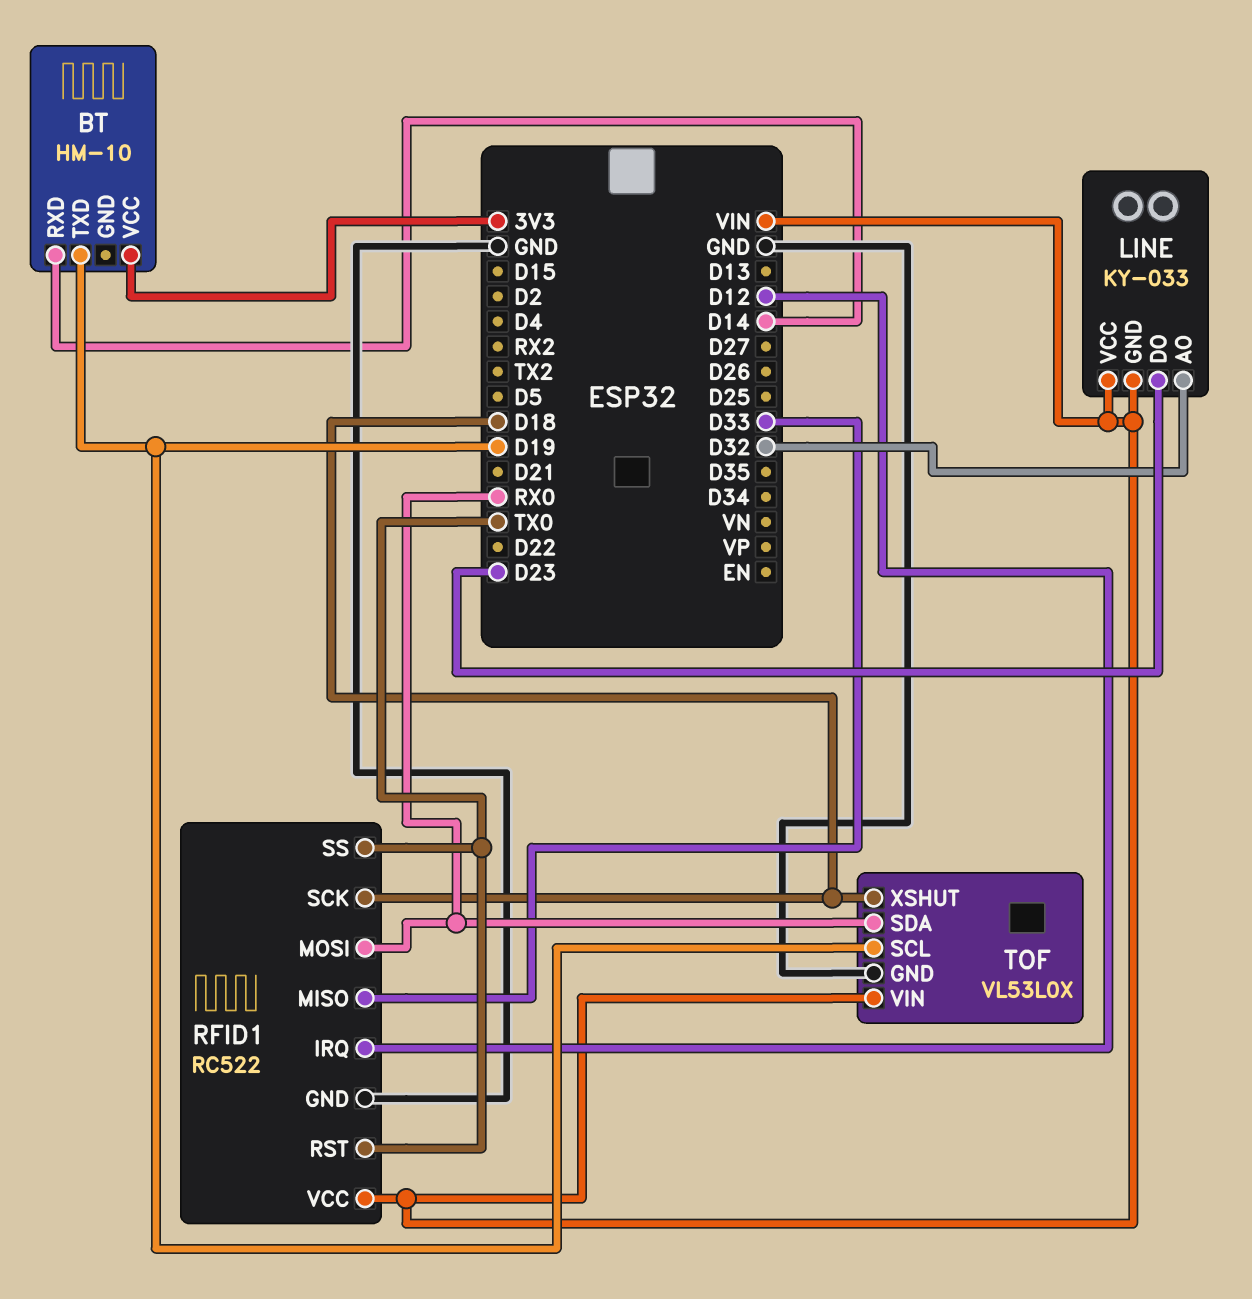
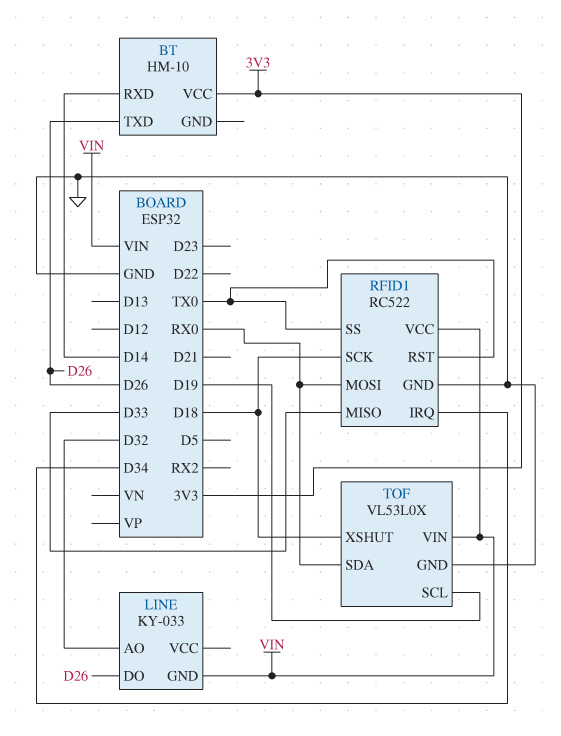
BT pin TXD: D19 -> D26
LINE pin DO: D23 -> D26
LINE pin VCC: VIN -> none
RFID1 pin IRQ: D12 -> D34

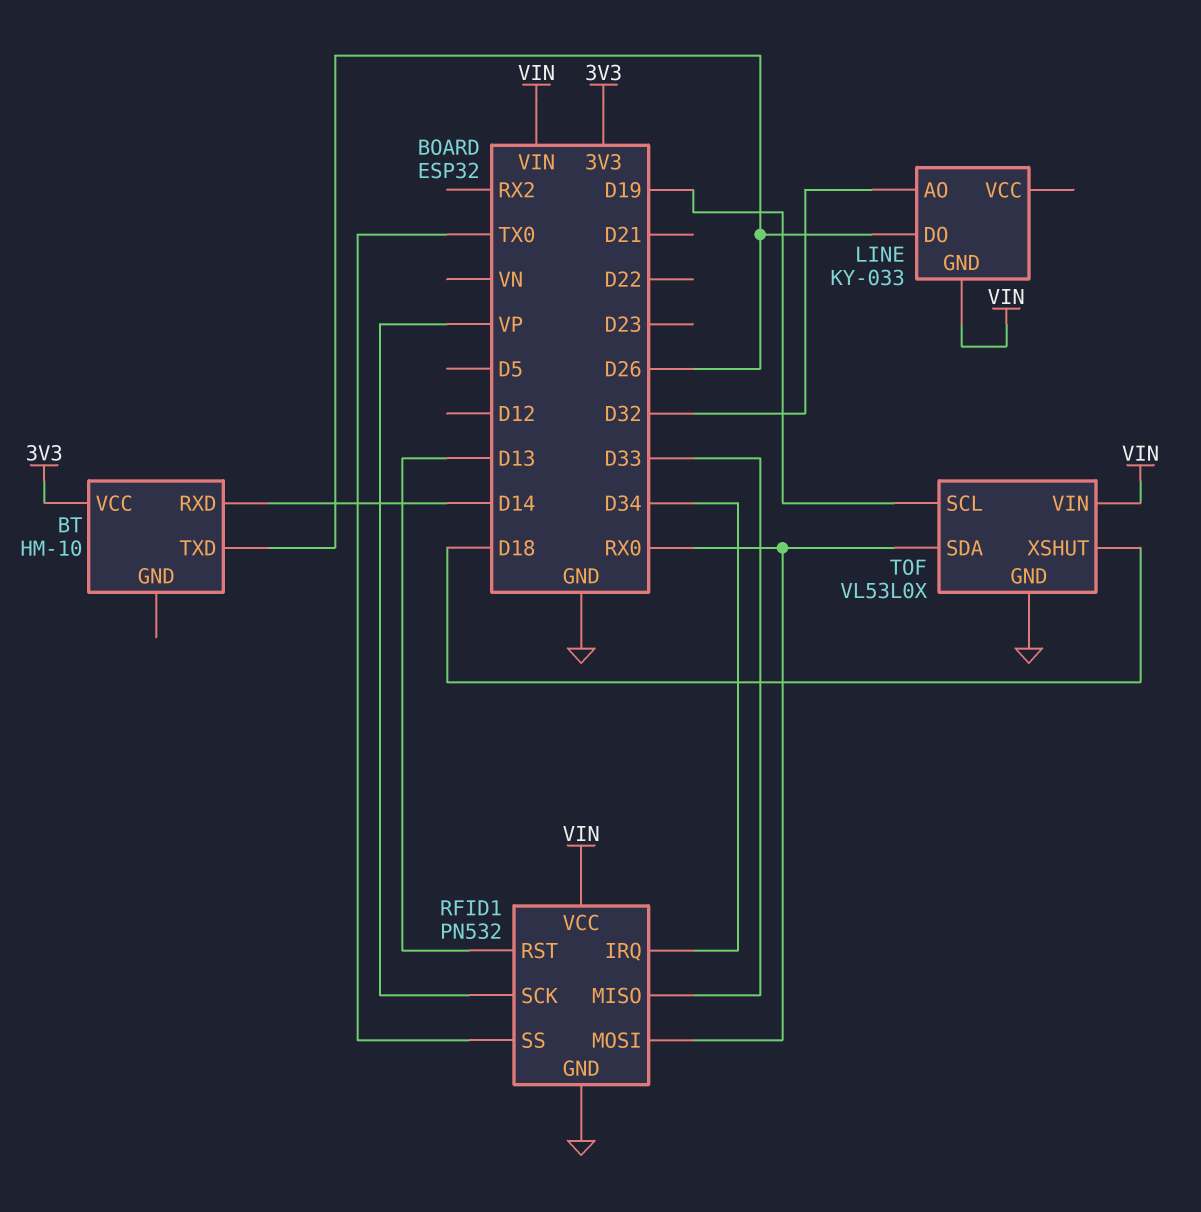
RFID1: RC522 -> PN532
RFID1 pin RST: TX0 -> D13
RFID1 pin SCK: D18 -> VP

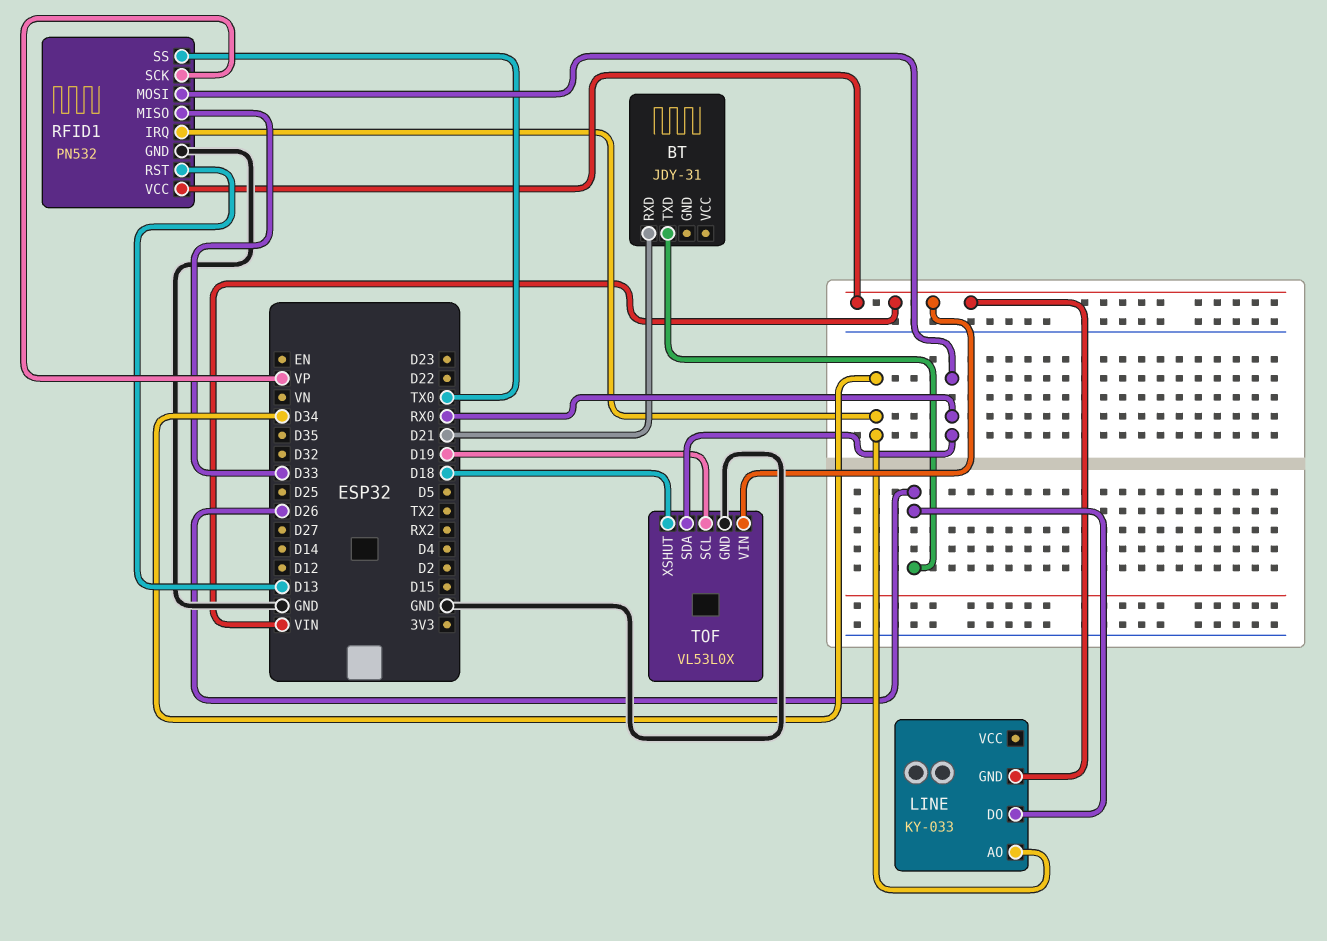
BT: HM-10 -> JDY-31
BT pin RXD: D14 -> D21
BT pin VCC: 3V3 -> none
LINE pin AO: D32 -> D34

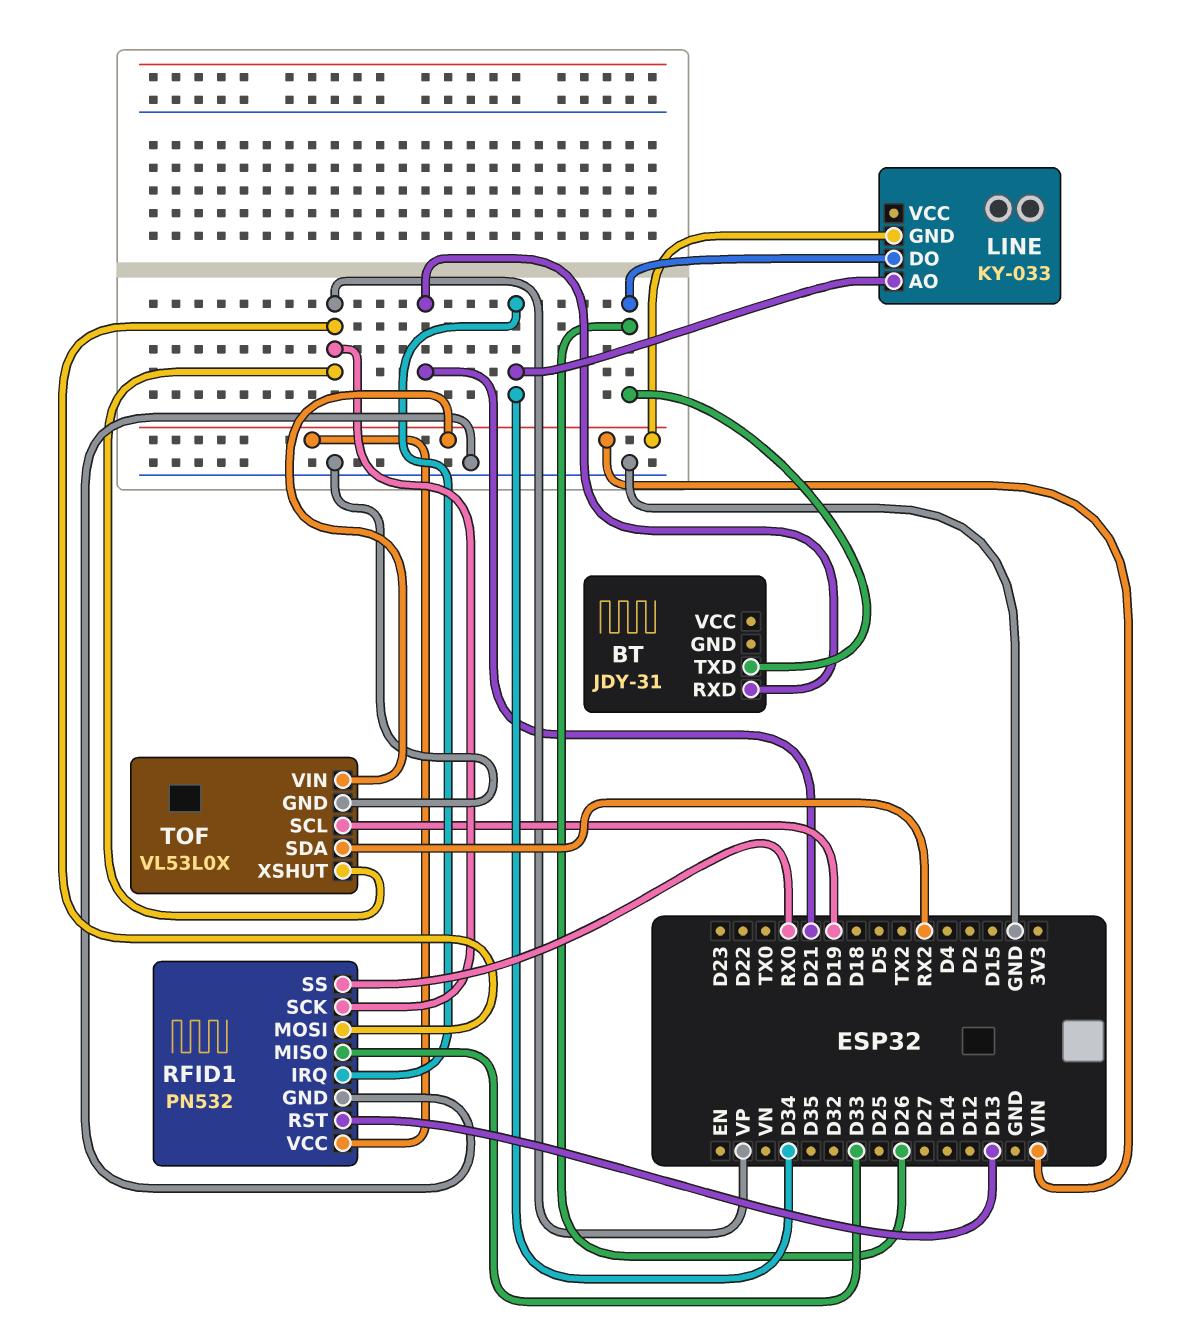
RFID1 pin MOSI: RX0 -> VP
RFID1 pin SS: TX0 -> RX0
TOF pin SDA: RX0 -> RX2
TOF pin XSHUT: D18 -> VP

